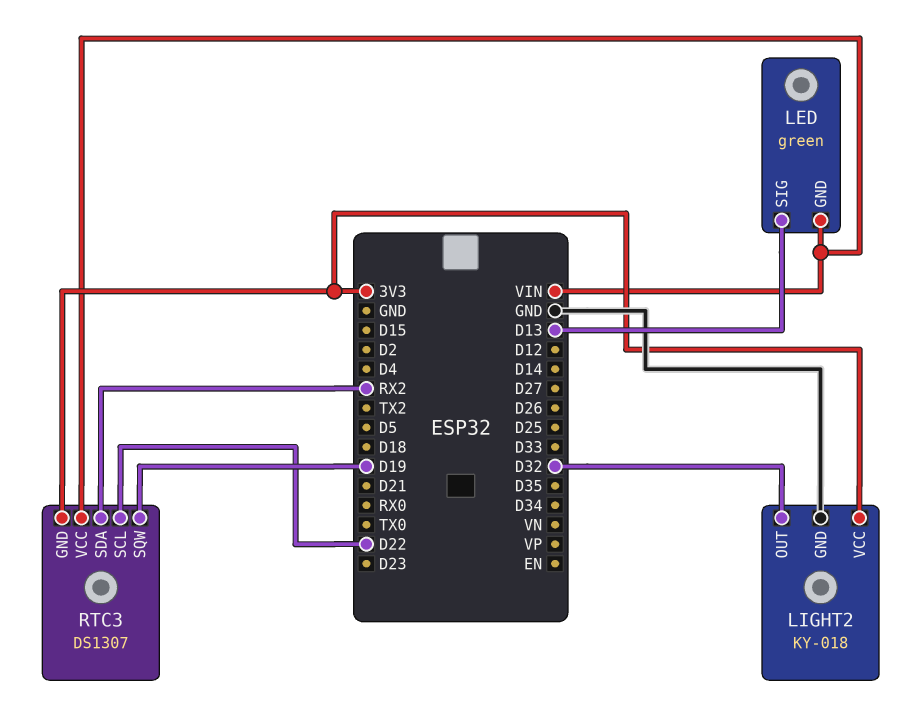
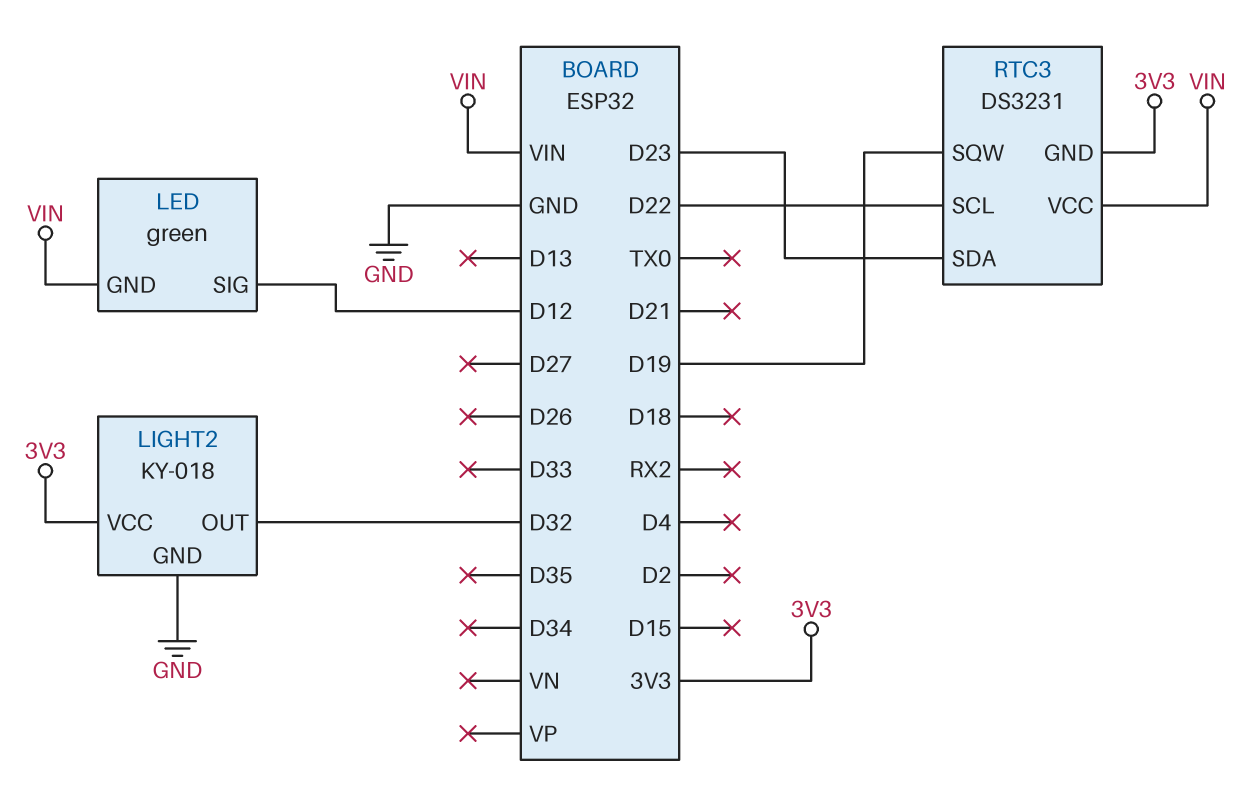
LED pin SIG: D13 -> D12
RTC3: DS1307 -> DS3231
RTC3 pin SDA: RX2 -> D23

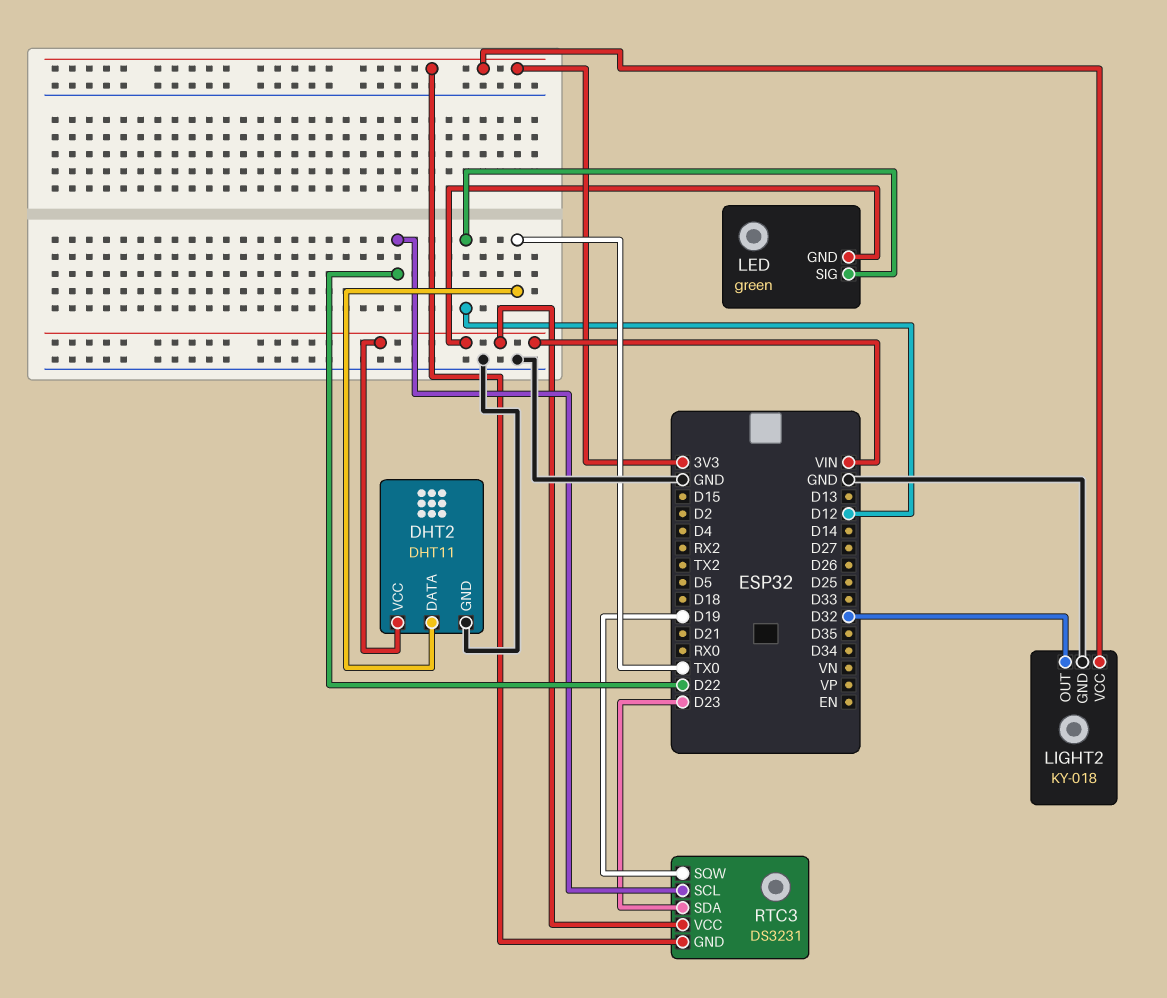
DHT2: none -> DHT11
DHT2 pin DATA: none -> TX0
DHT2 pin GND: none -> GND
DHT2 pin VCC: none -> VIN

